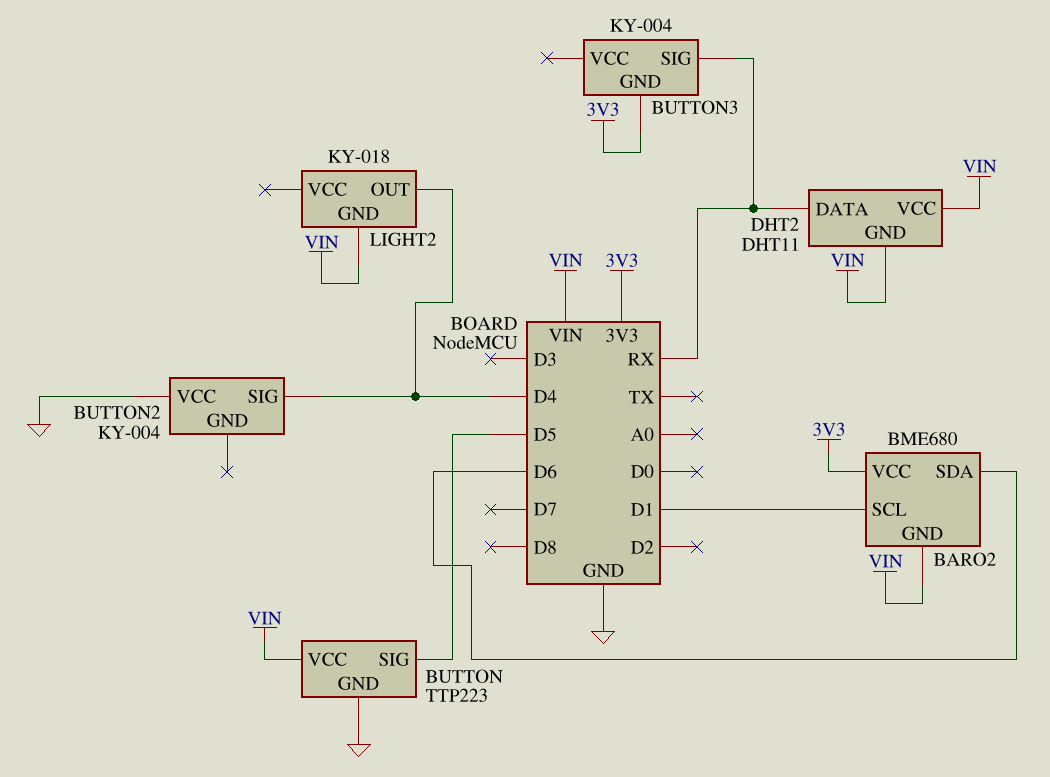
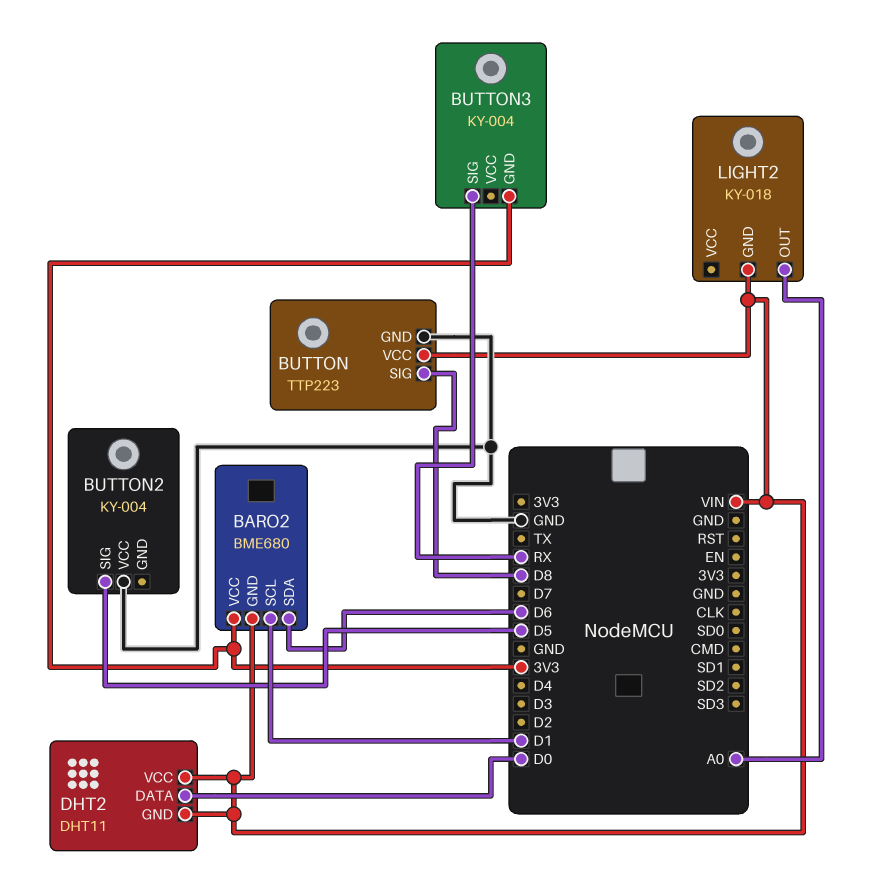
BUTTON pin SIG: D5 -> D8
BUTTON2 pin SIG: D4 -> D5
DHT2 pin DATA: RX -> D0
LIGHT2 pin OUT: D4 -> A0

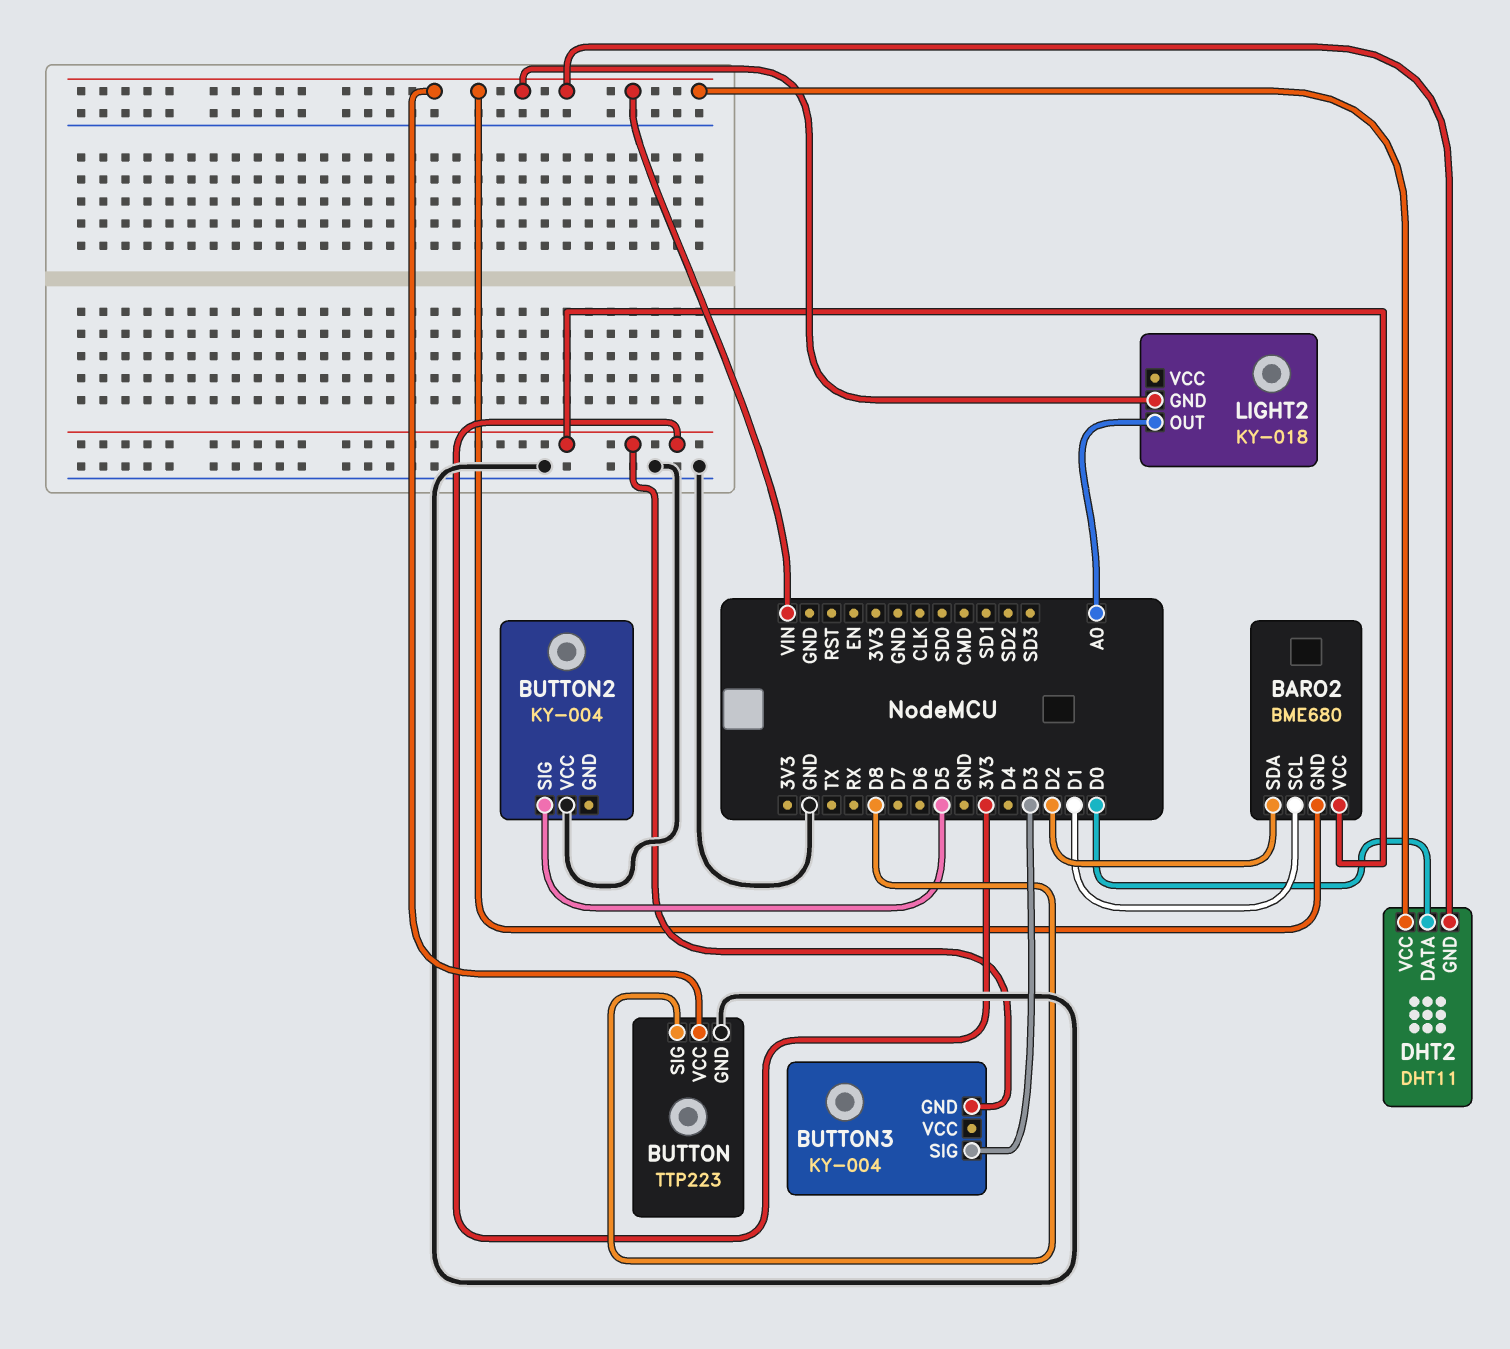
BARO2 pin SDA: D6 -> D2
BUTTON3 pin SIG: RX -> D3

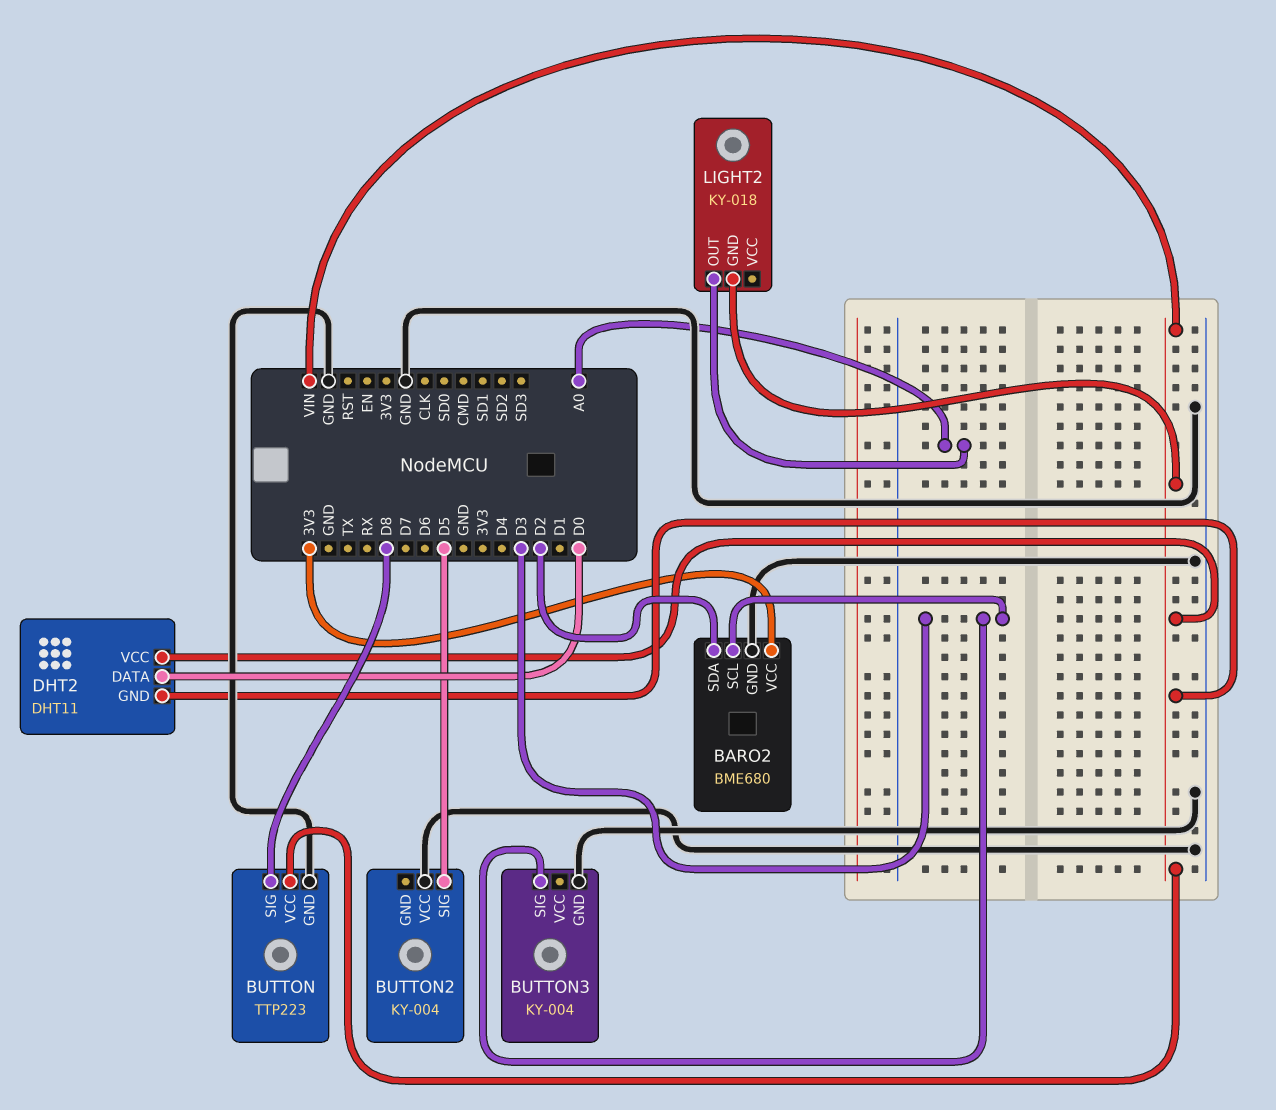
BARO2 pin GND: VIN -> GND
BARO2 pin SCL: D1 -> D3
BUTTON3 pin GND: 3V3 -> GND

